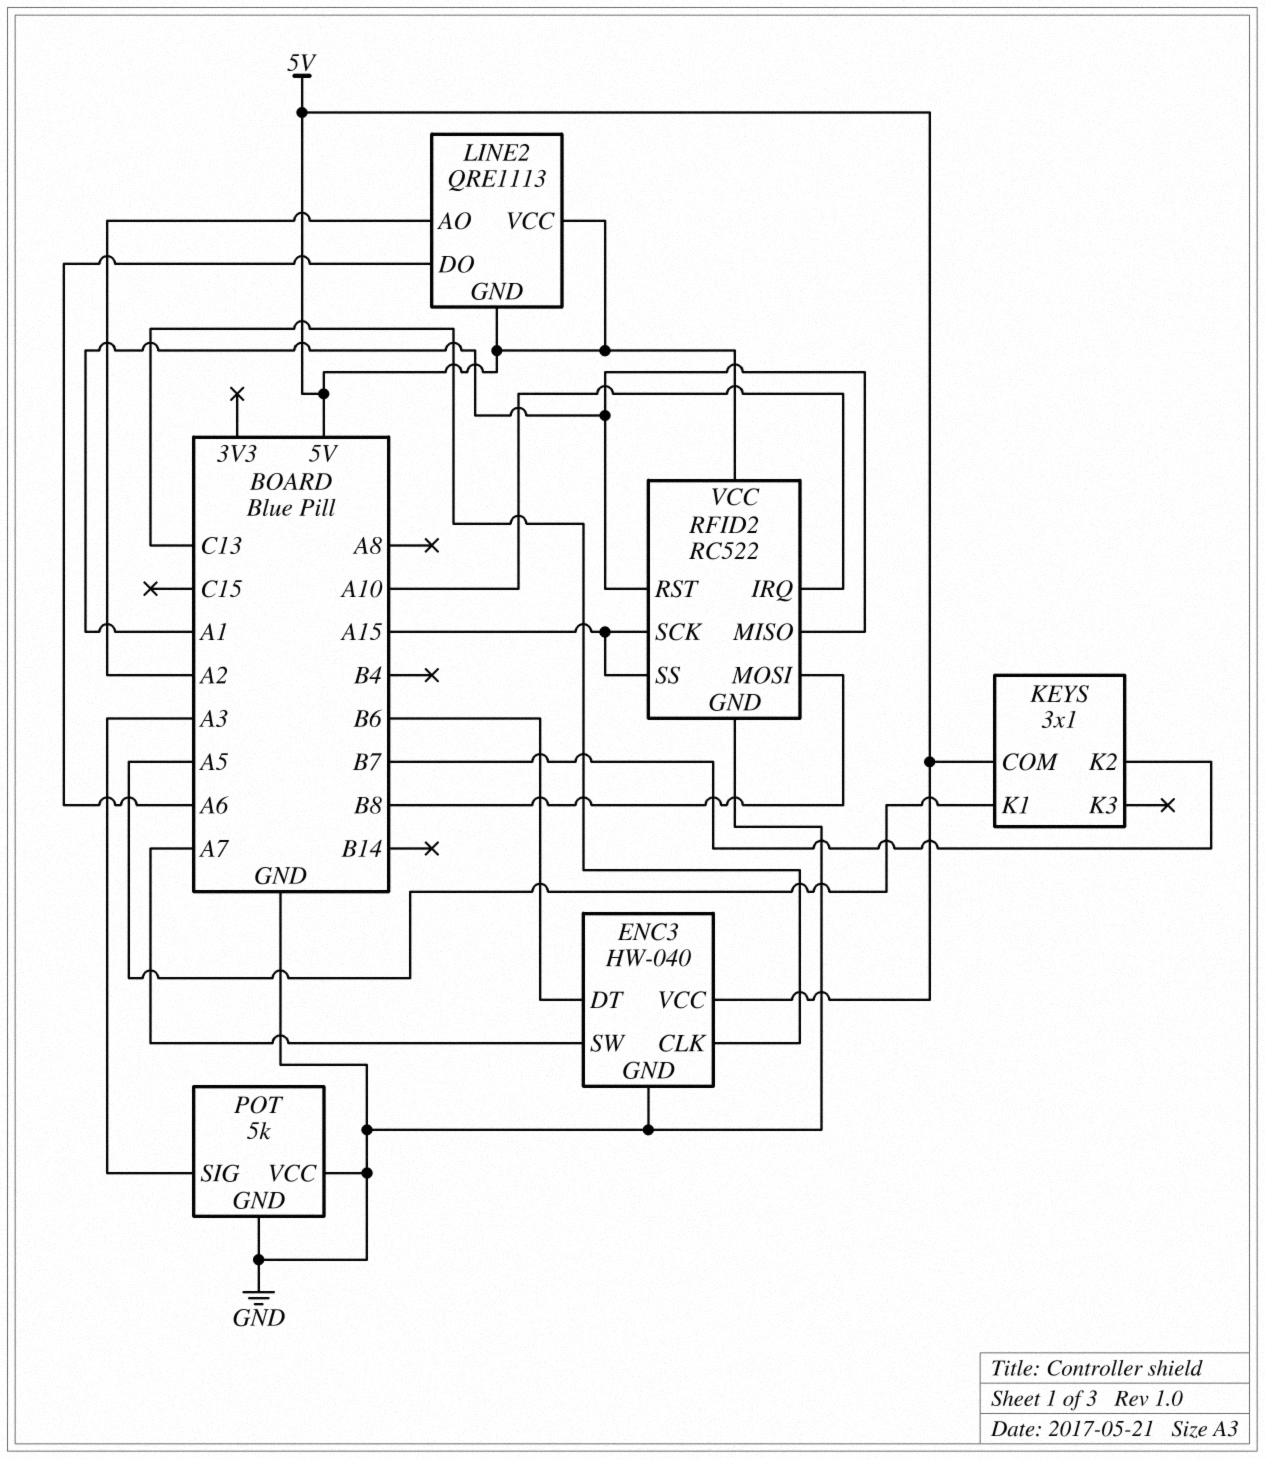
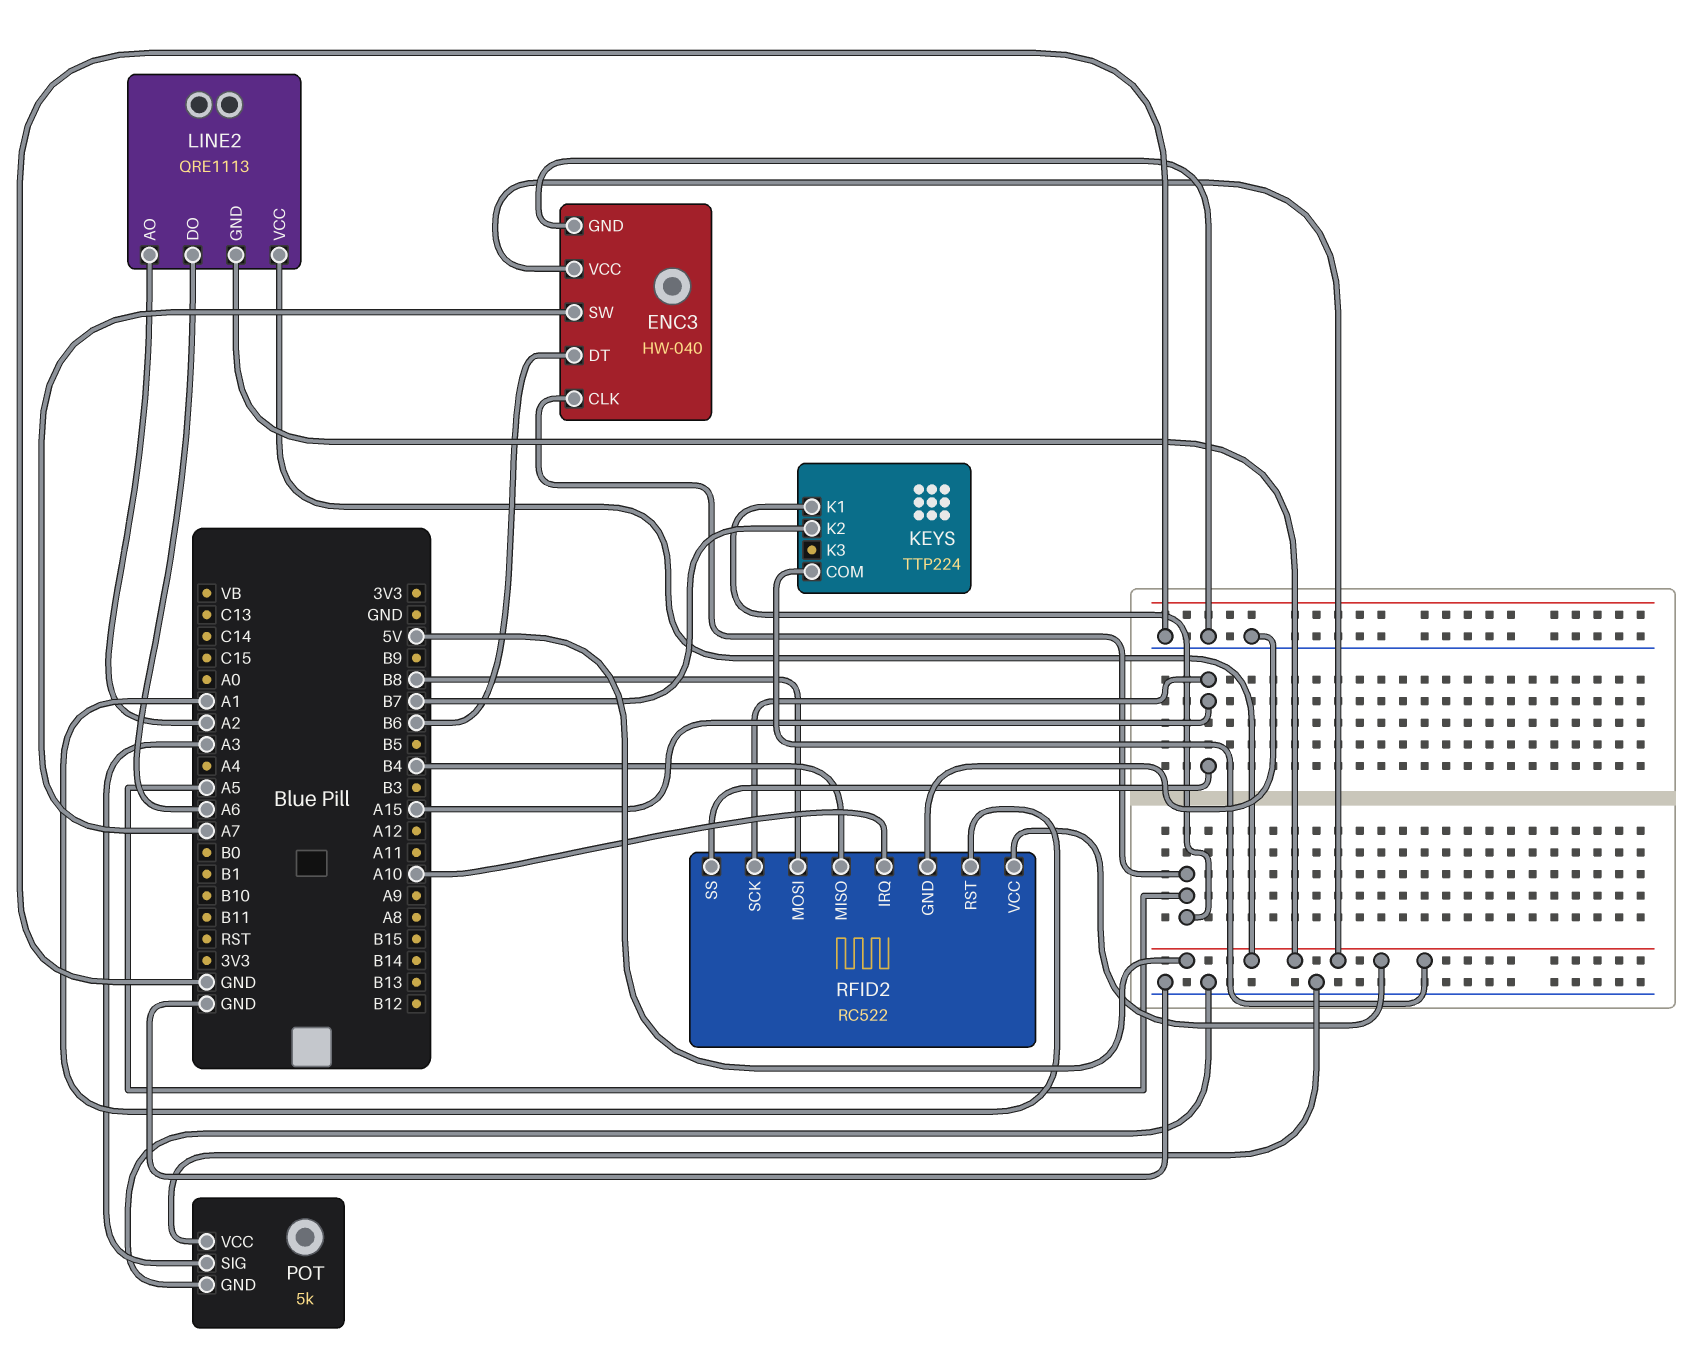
ENC3 pin CLK: C13 -> A5
KEYS: 3x1 -> TTP224
RFID2 pin MISO: A1 -> B4

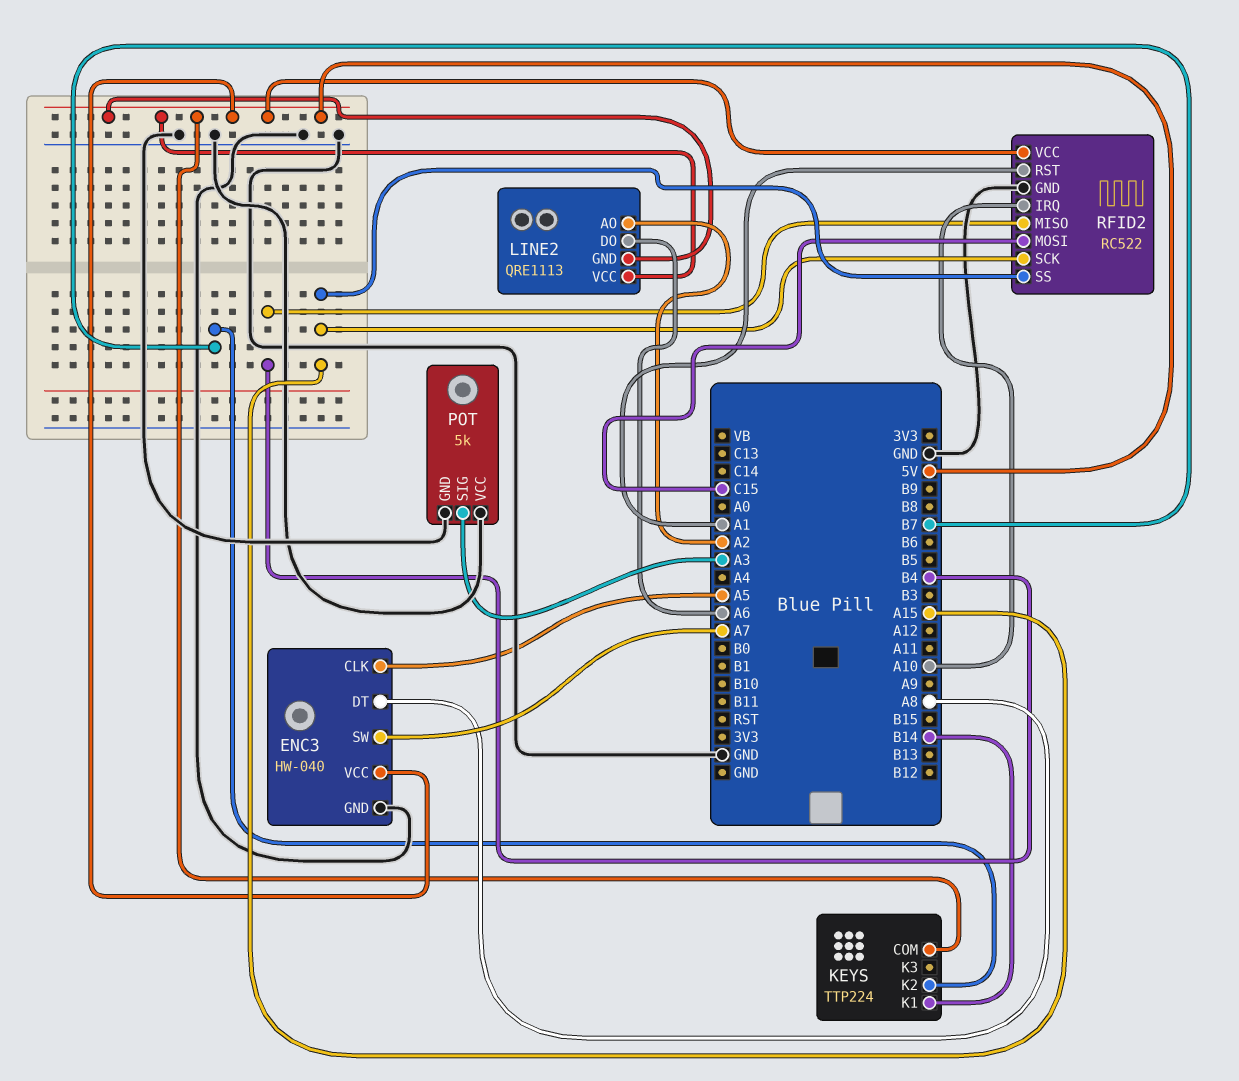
ENC3 pin DT: B6 -> A8
KEYS pin K1: A5 -> B14
RFID2 pin MOSI: B8 -> C15

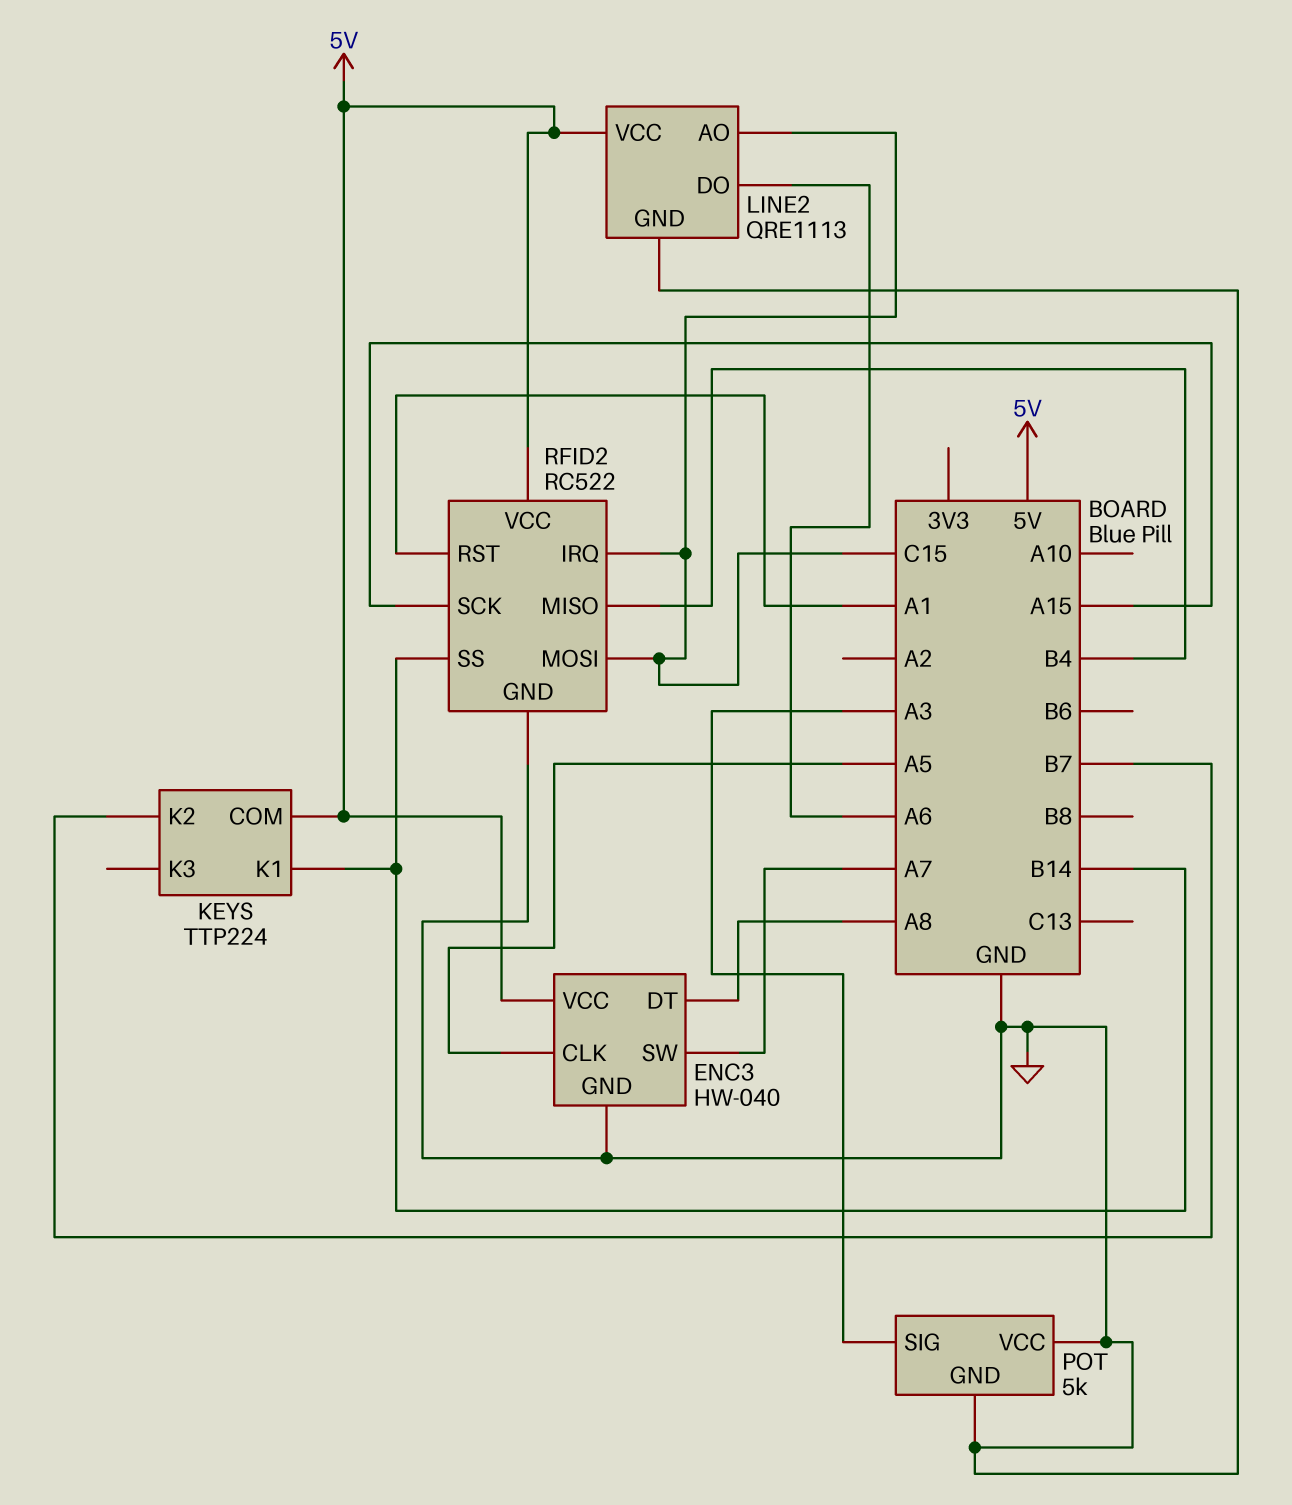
LINE2 pin AO: A2 -> C15
LINE2 pin GND: 5V -> GND
RFID2 pin IRQ: A10 -> C15
RFID2 pin SS: A15 -> B14

